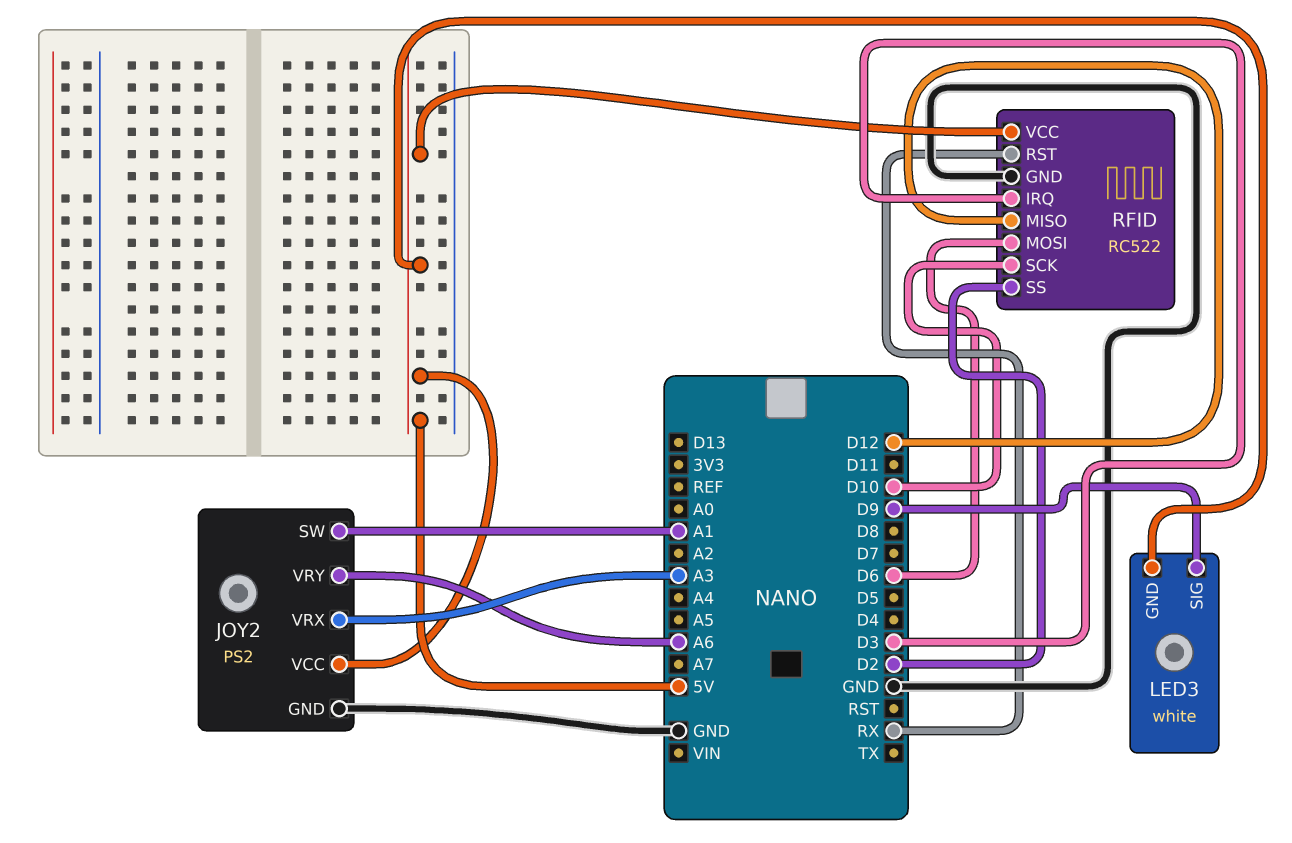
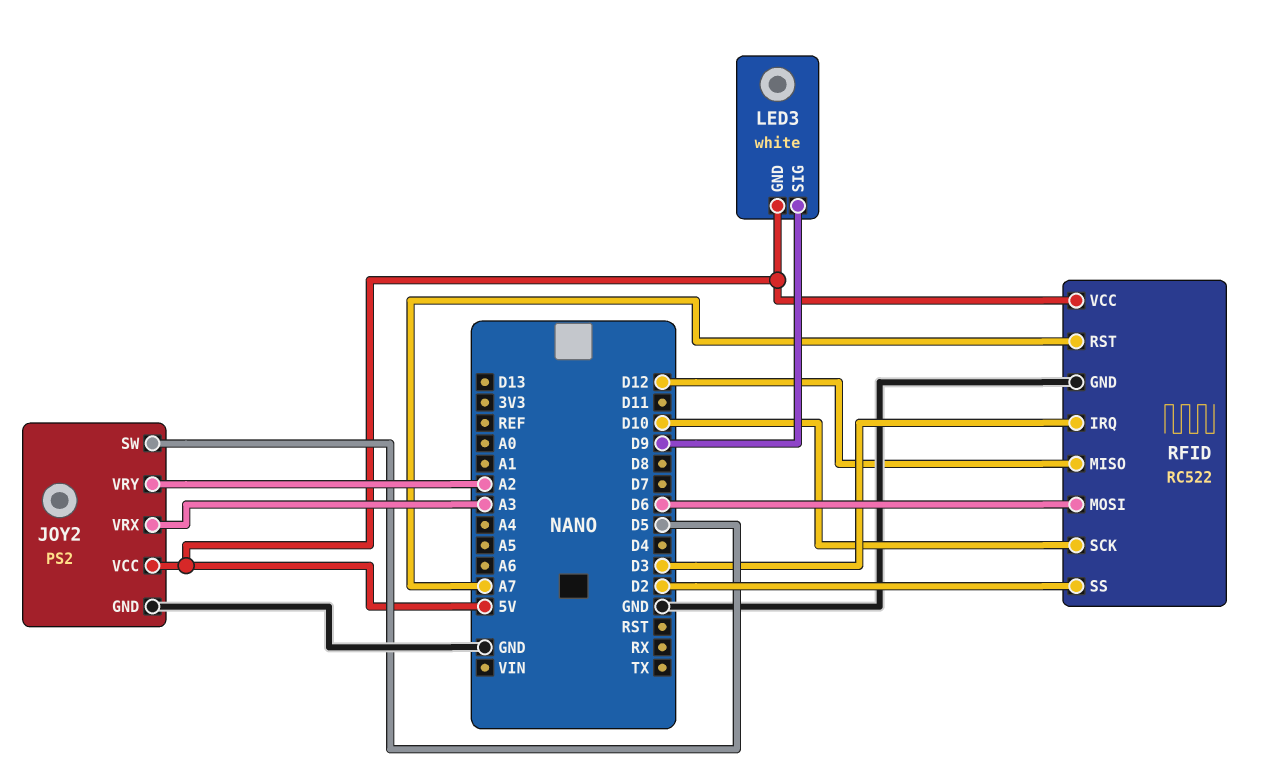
JOY2 pin SW: A1 -> D5
JOY2 pin VRY: A6 -> A2
RFID pin RST: RX -> A7

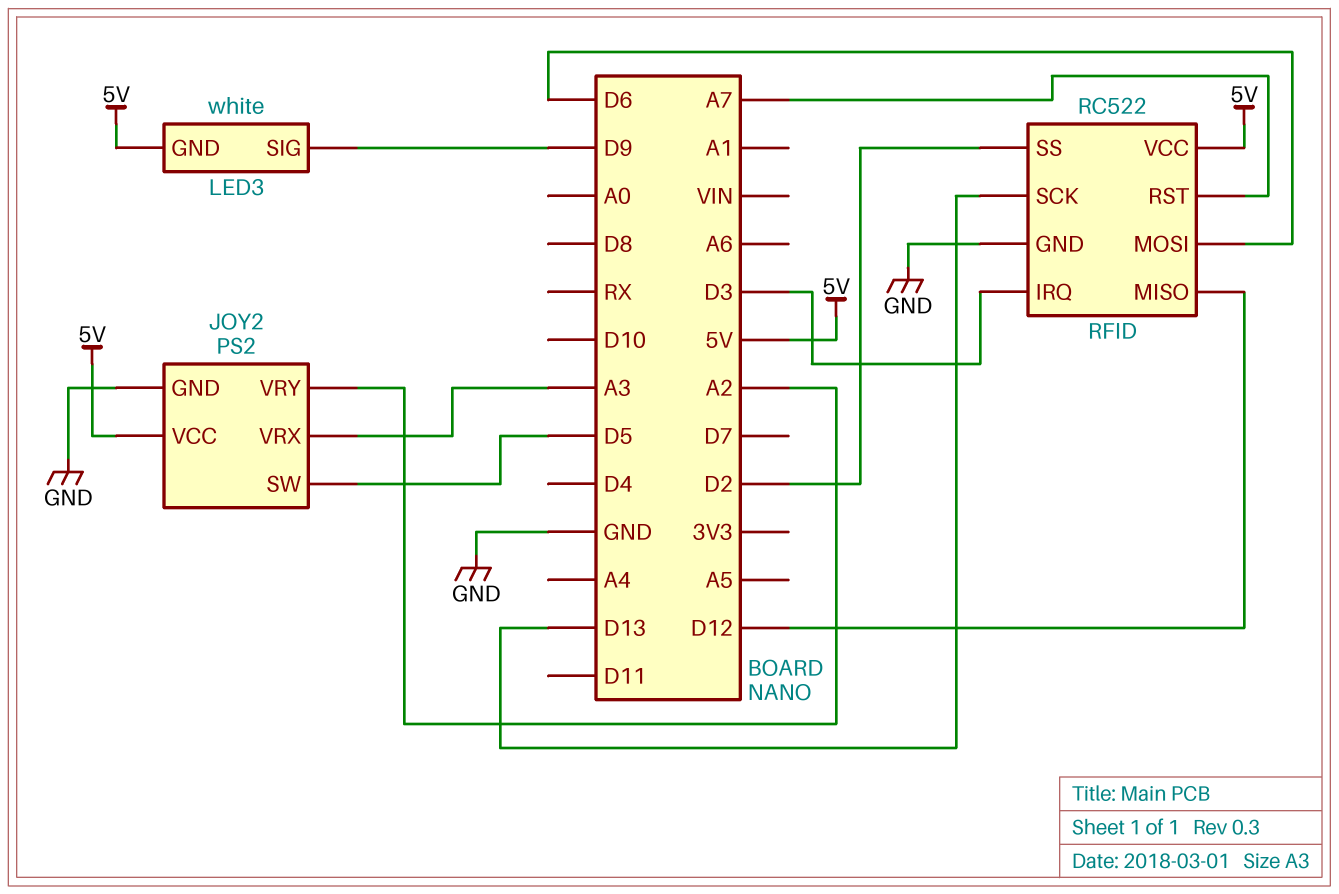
RFID pin SCK: D10 -> D13

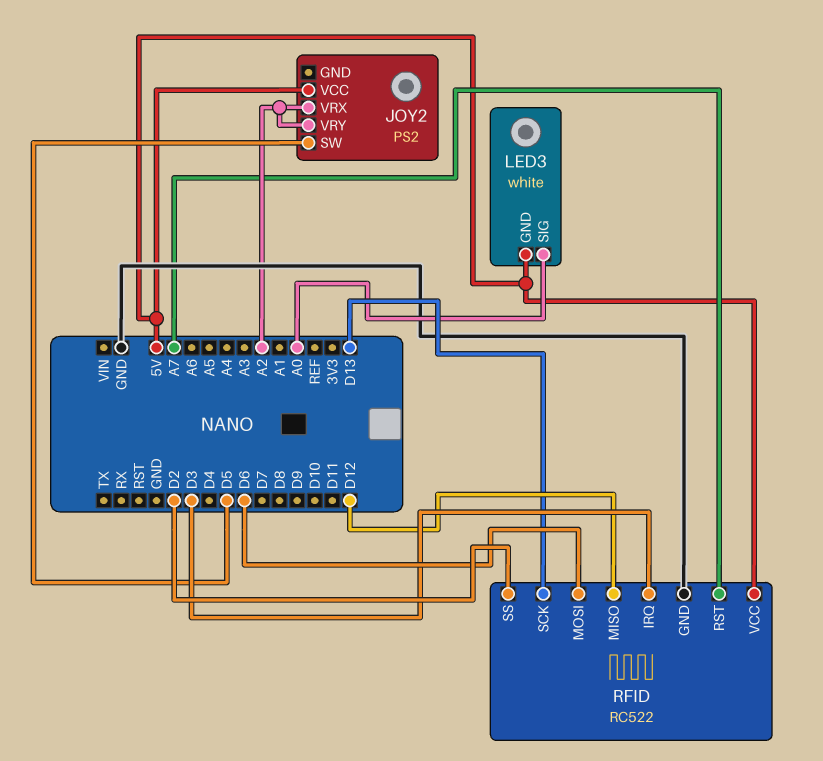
JOY2 pin GND: GND -> none
JOY2 pin VRX: A3 -> A2
LED3 pin SIG: D9 -> A0

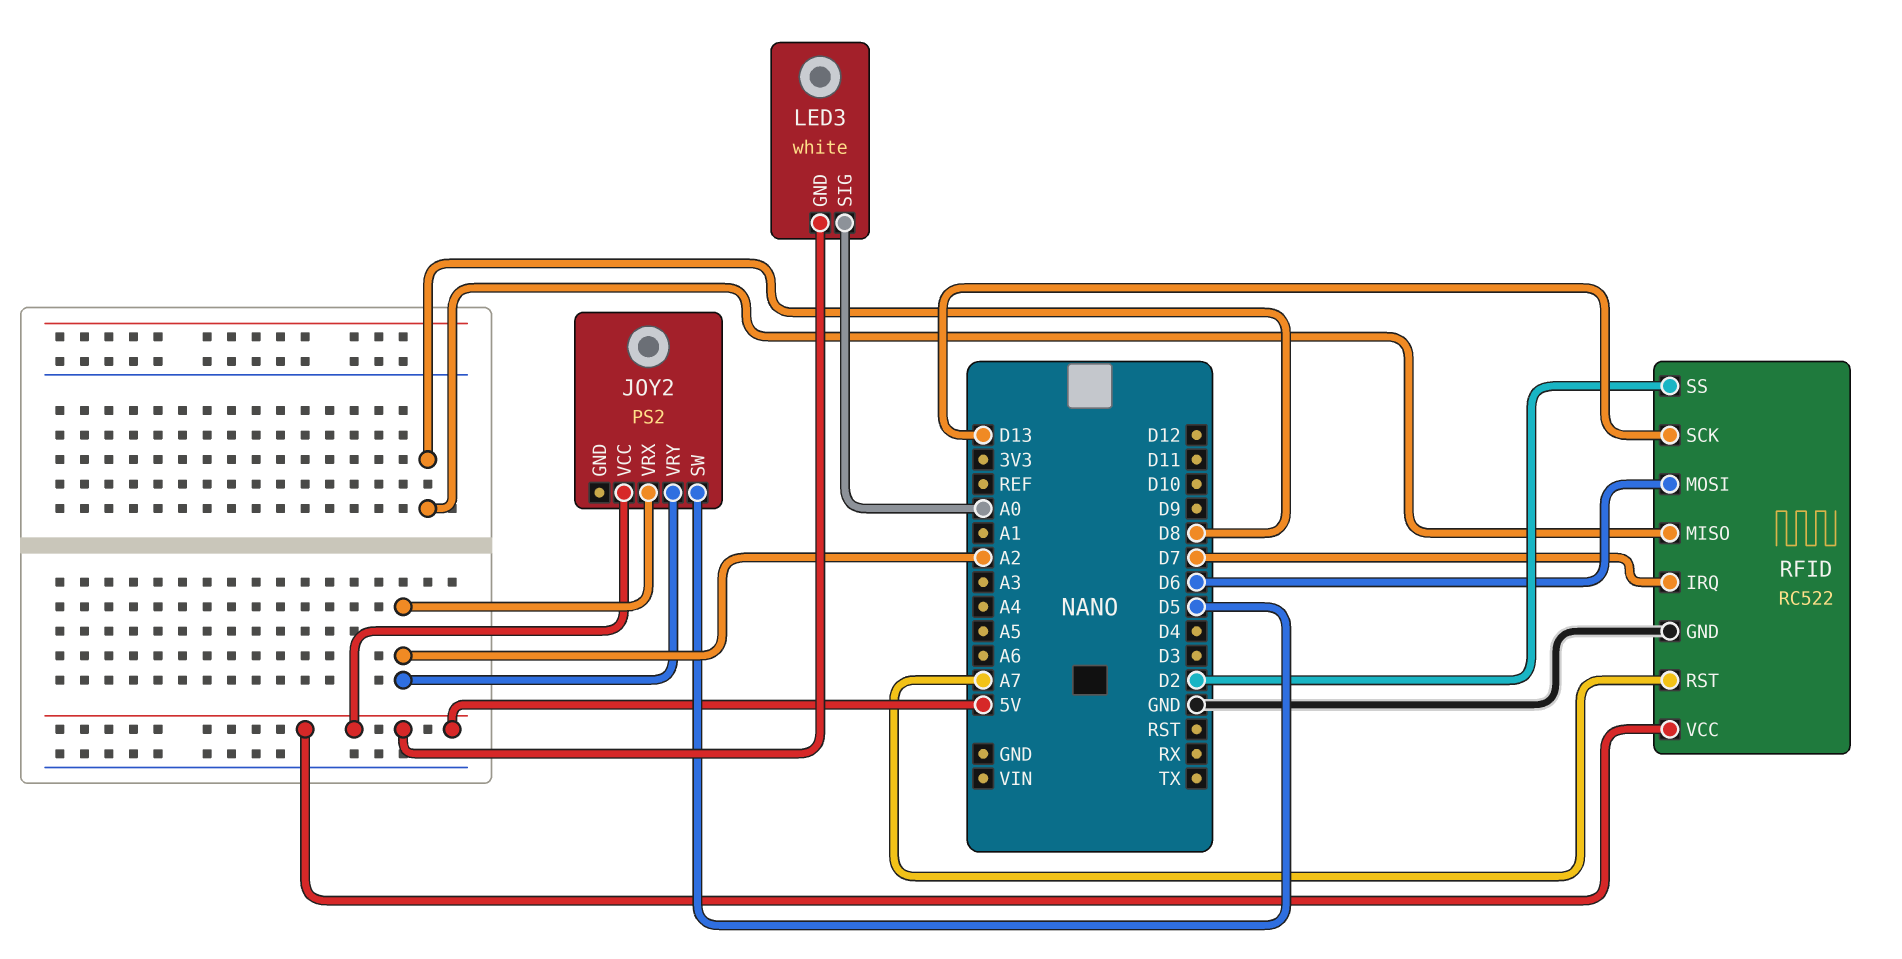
RFID pin IRQ: D3 -> D7
RFID pin MISO: D12 -> D8

